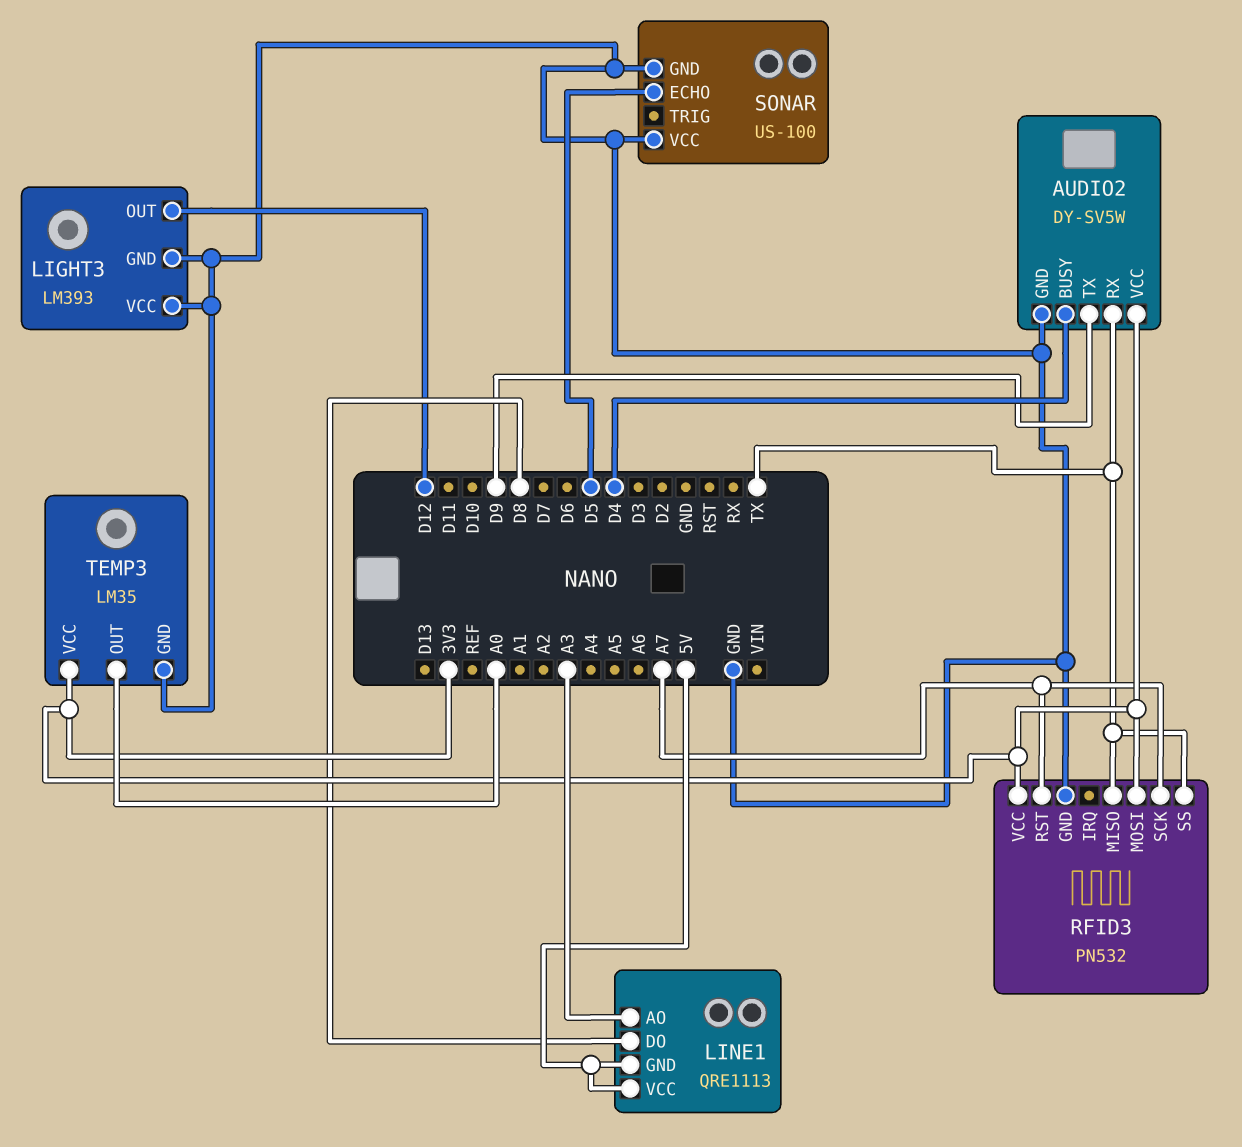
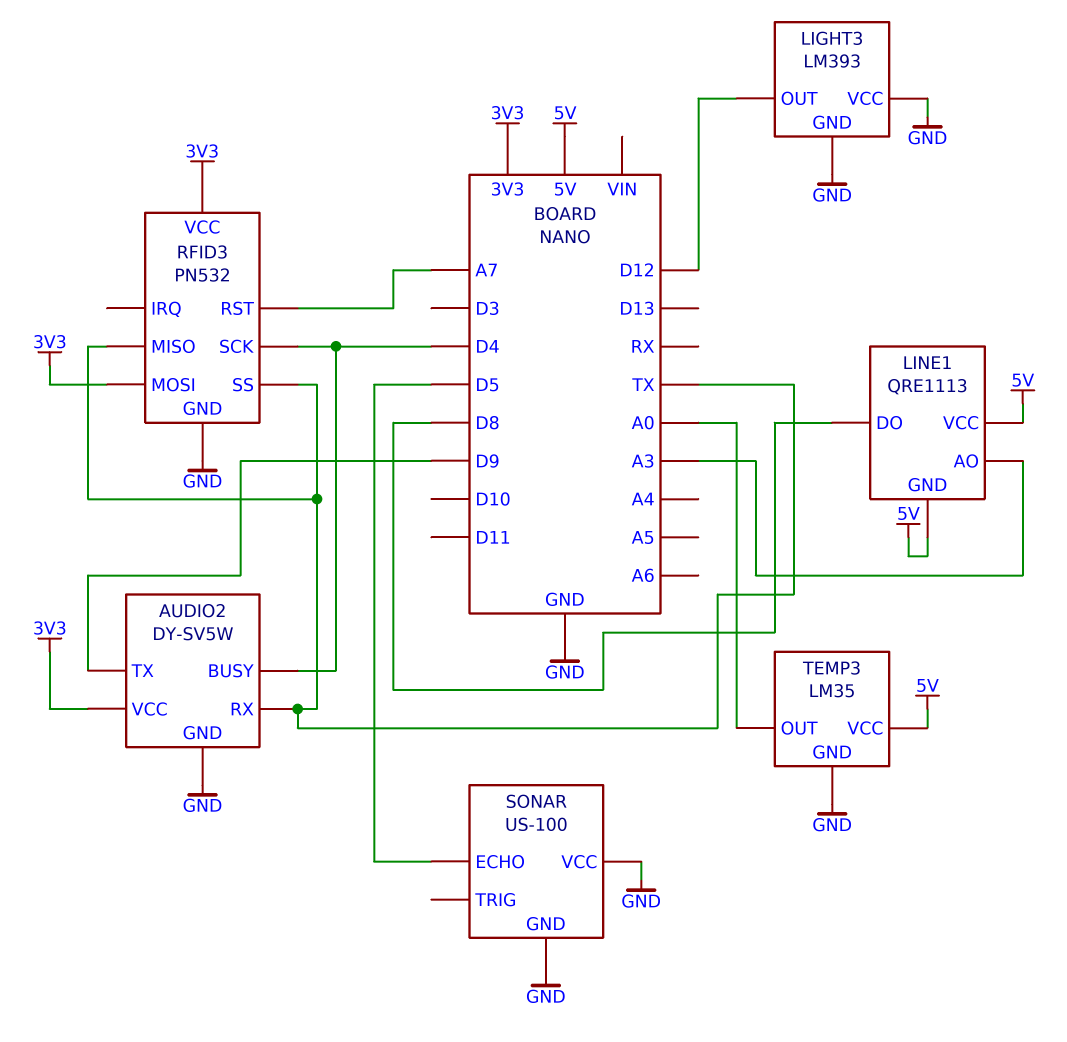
RFID3 pin SCK: A7 -> D4
TEMP3 pin VCC: 3V3 -> 5V

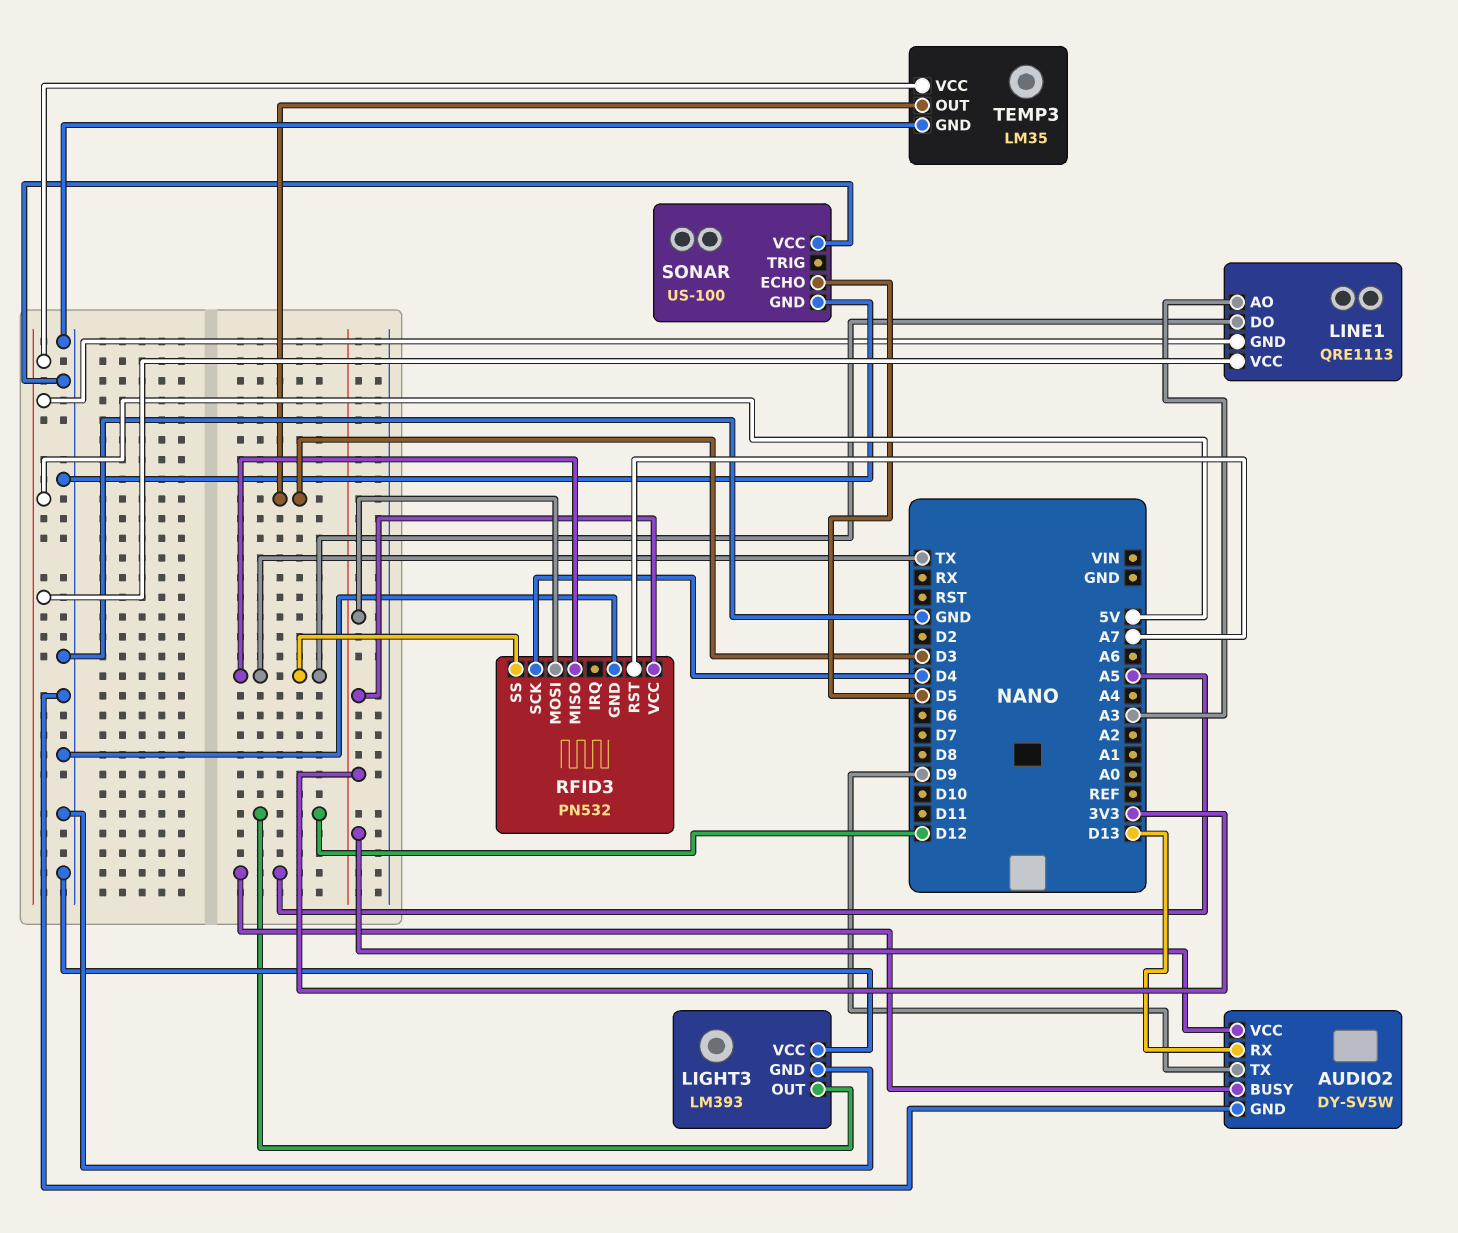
AUDIO2 pin BUSY: D4 -> A5
AUDIO2 pin RX: TX -> D13
LINE1 pin DO: D8 -> TX
TEMP3 pin OUT: A0 -> D3

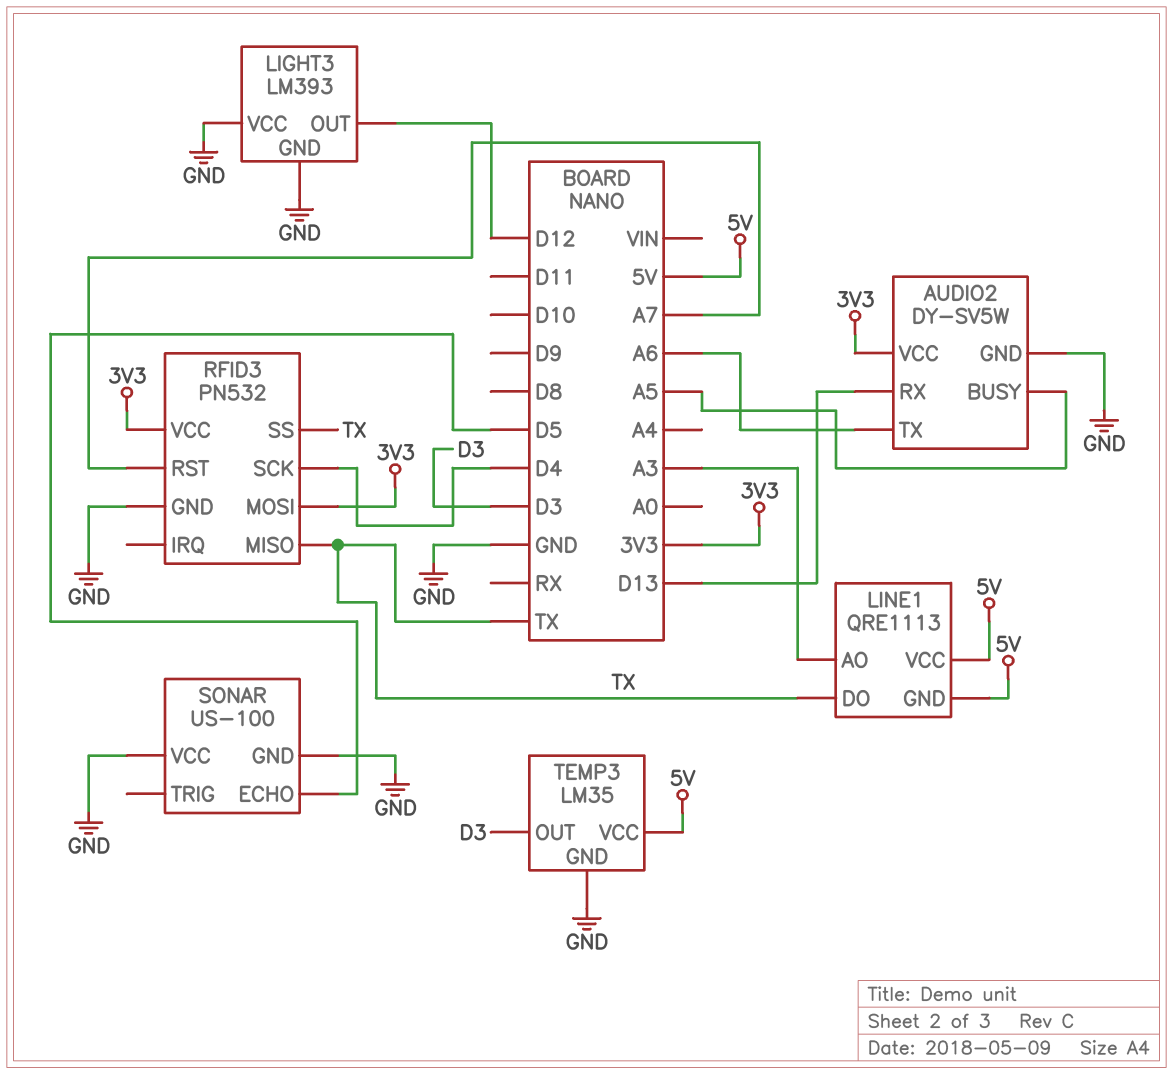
AUDIO2 pin TX: D9 -> A6

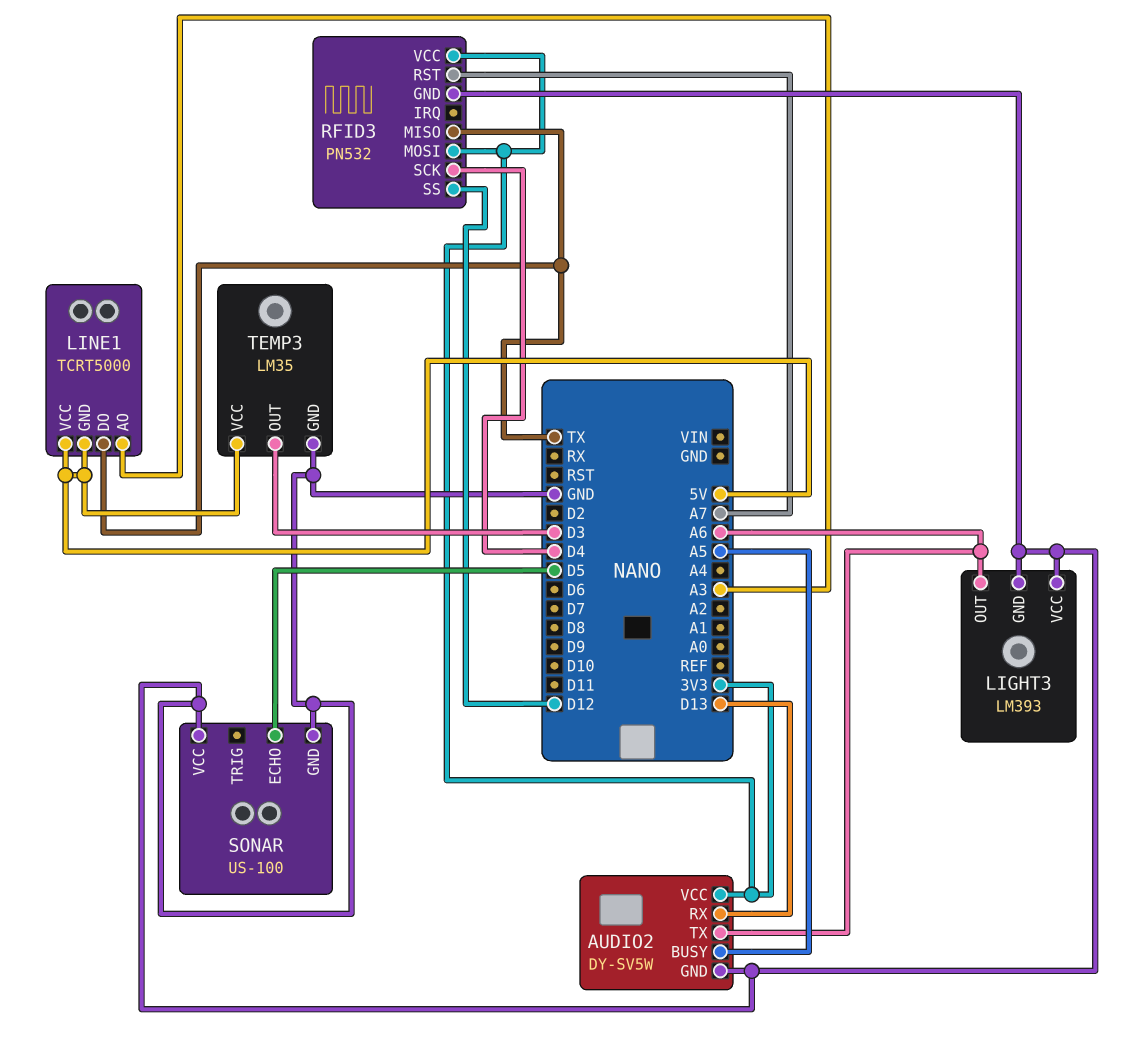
LIGHT3 pin OUT: D12 -> A6
LINE1: QRE1113 -> TCRT5000
RFID3 pin SS: TX -> D12

